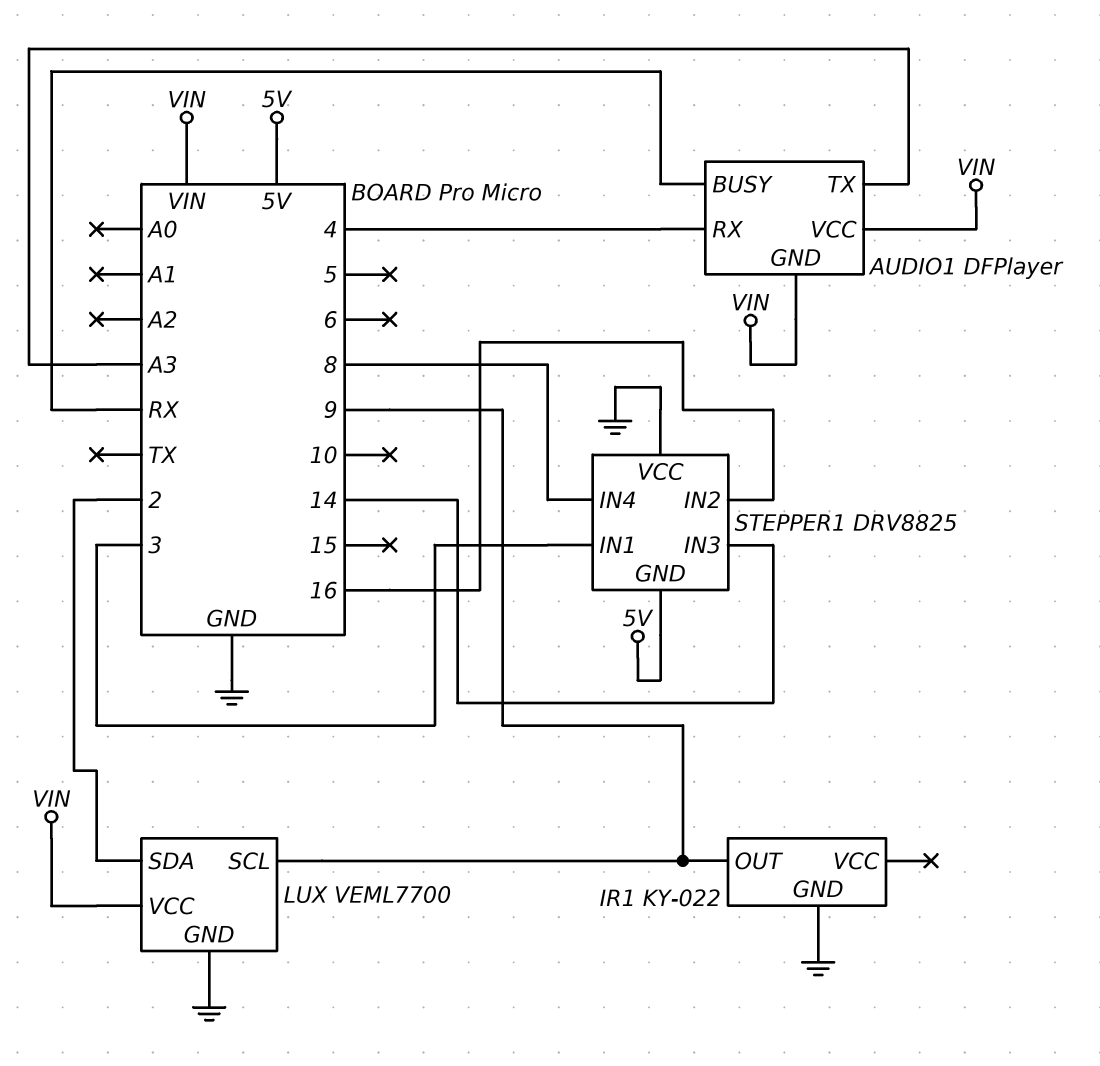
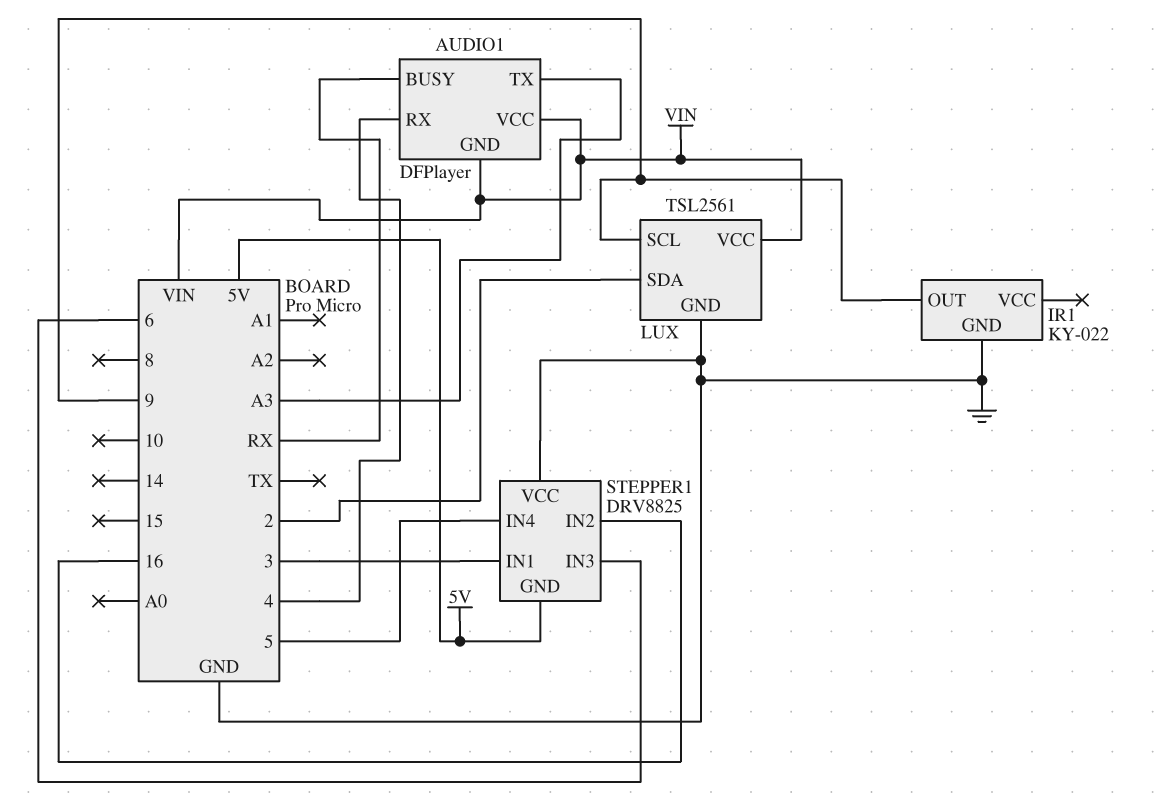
LUX: VEML7700 -> TSL2561
STEPPER1 pin IN3: 14 -> 6
STEPPER1 pin IN4: 8 -> 5

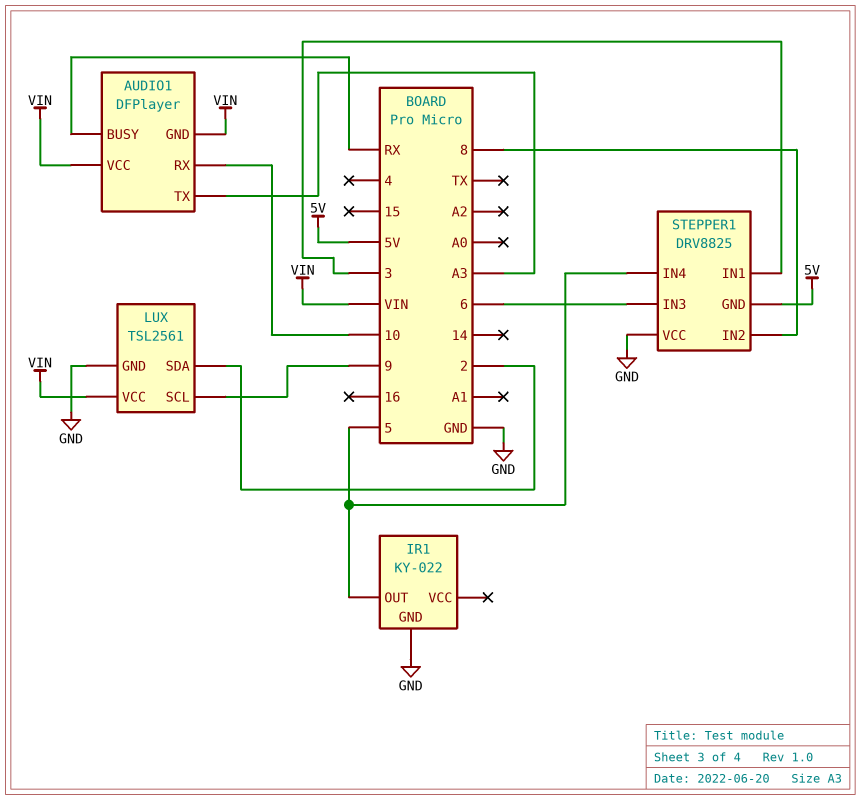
AUDIO1 pin RX: 4 -> 10
IR1 pin OUT: 9 -> 5
STEPPER1 pin IN2: 16 -> 8

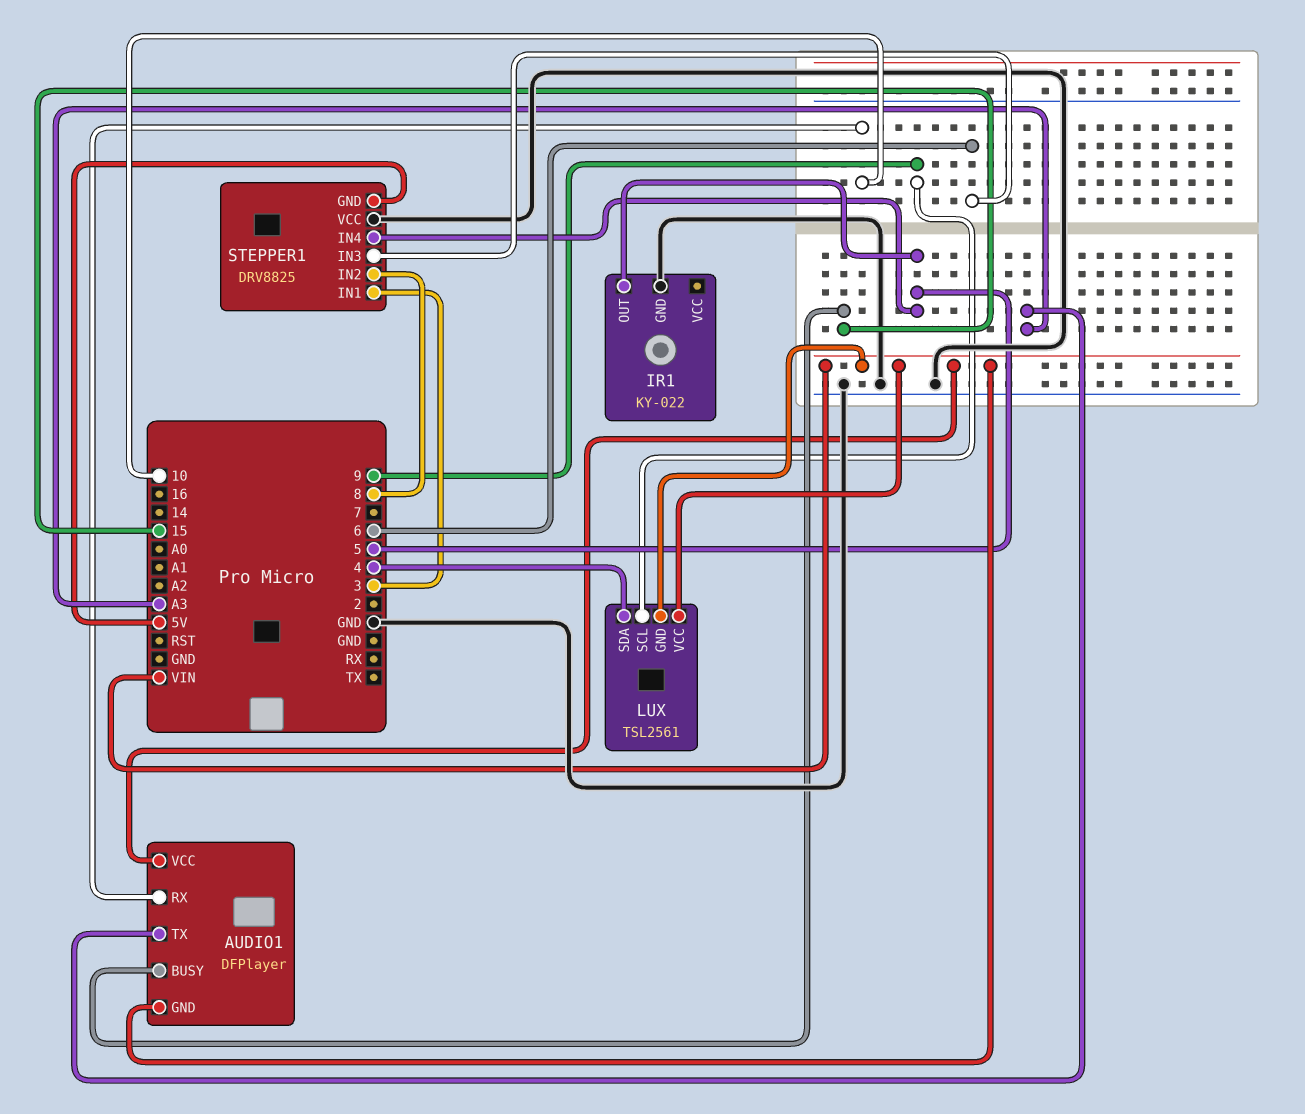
AUDIO1 pin BUSY: RX -> 15
LUX pin GND: GND -> VIN
LUX pin SDA: 2 -> 4

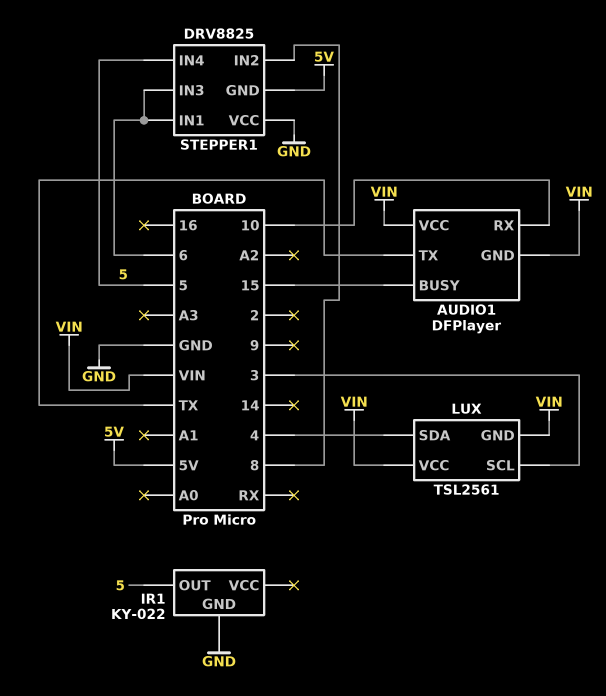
AUDIO1 pin TX: A3 -> TX
LUX pin SCL: 9 -> 3
STEPPER1 pin IN1: 3 -> 6

